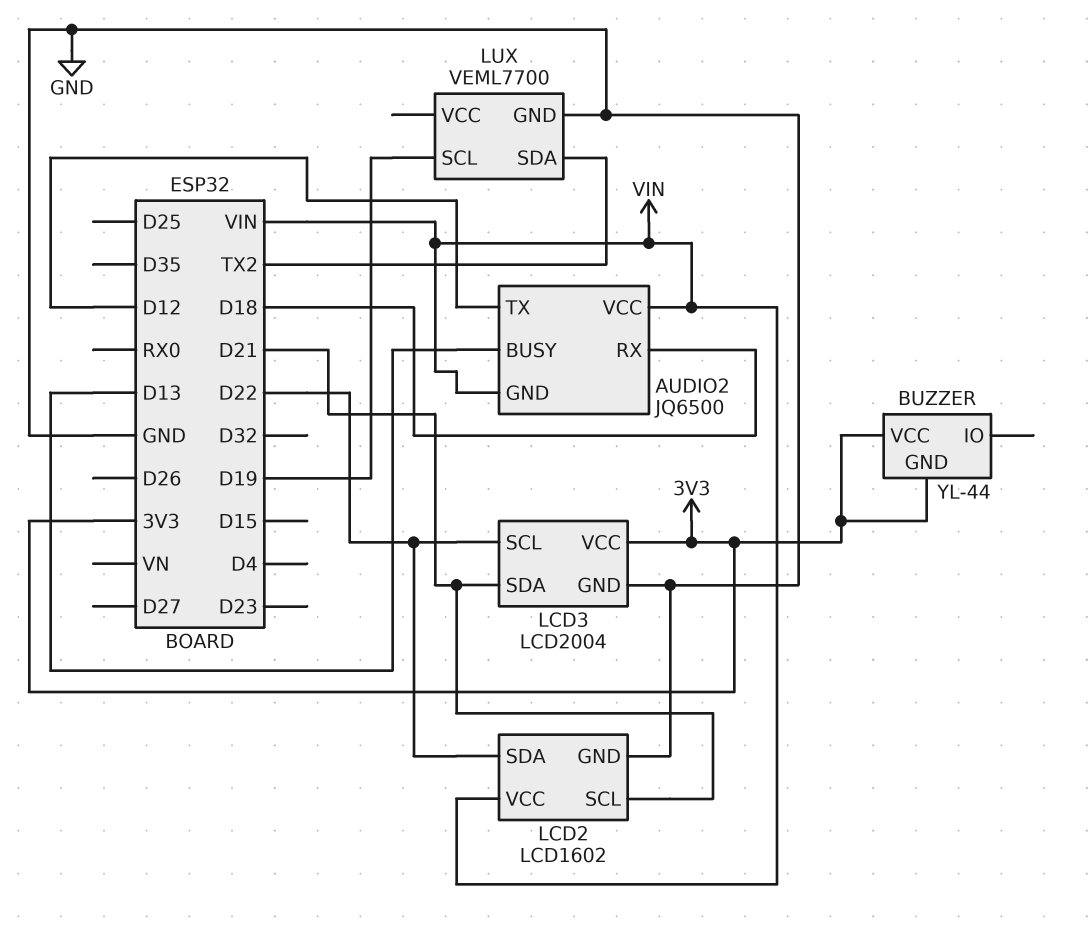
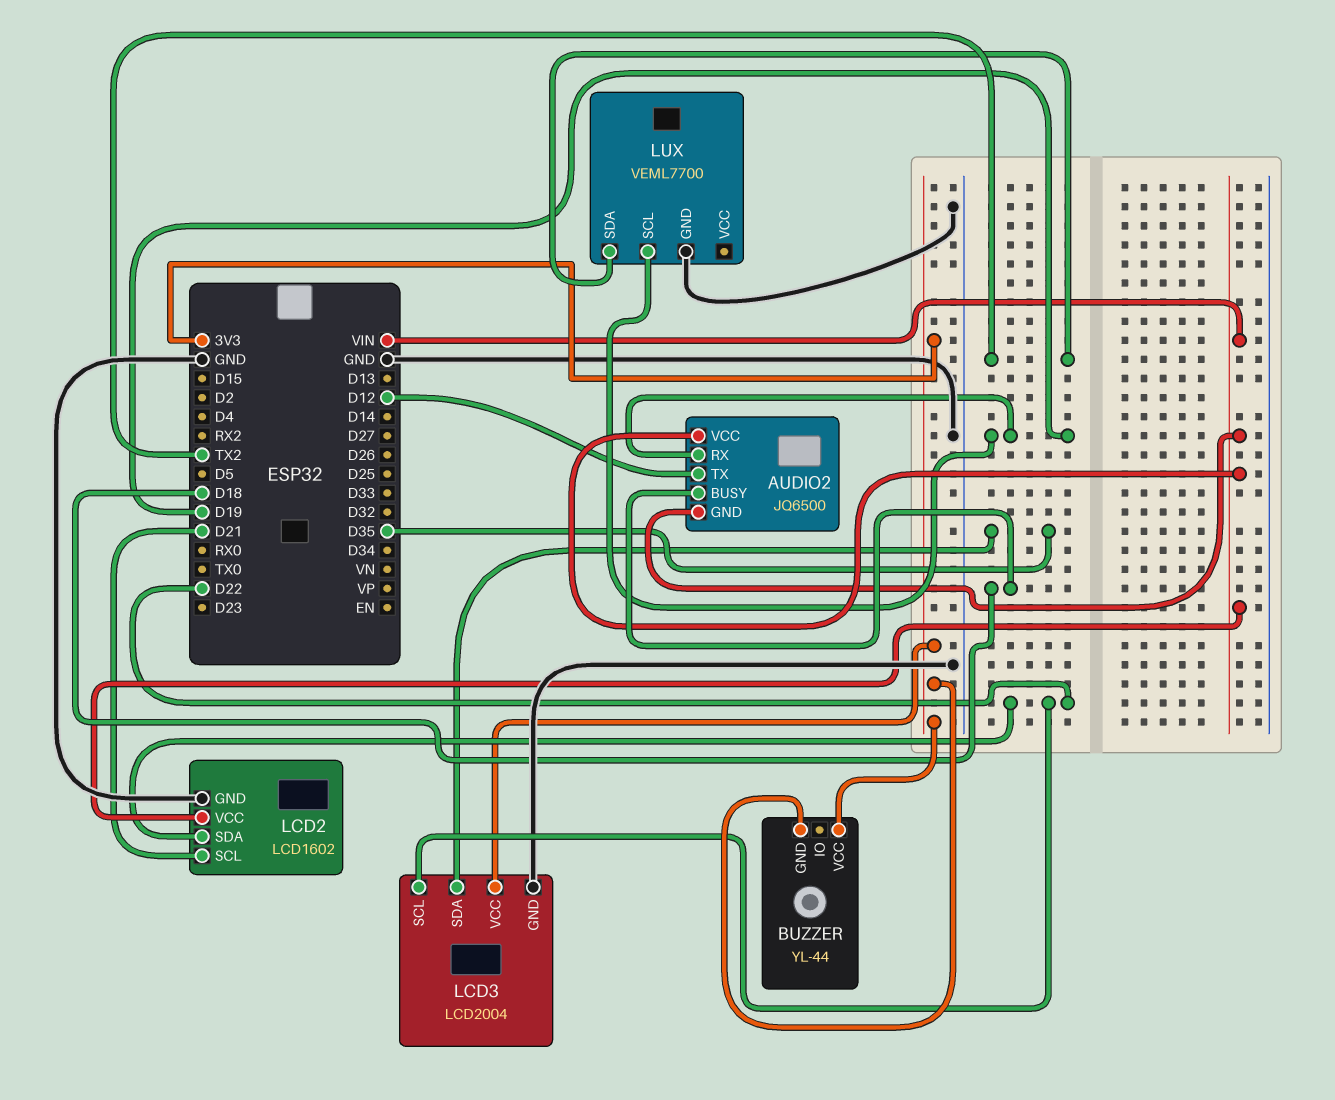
AUDIO2 pin BUSY: D13 -> D18
AUDIO2 pin RX: D18 -> D19
LCD3 pin SDA: D21 -> D35

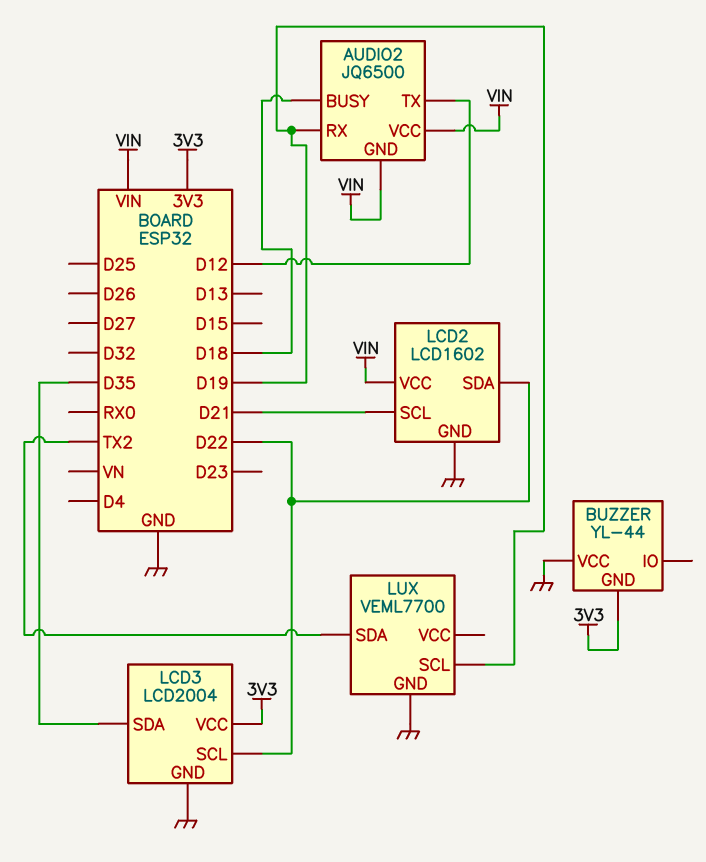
BUZZER pin VCC: 3V3 -> GND

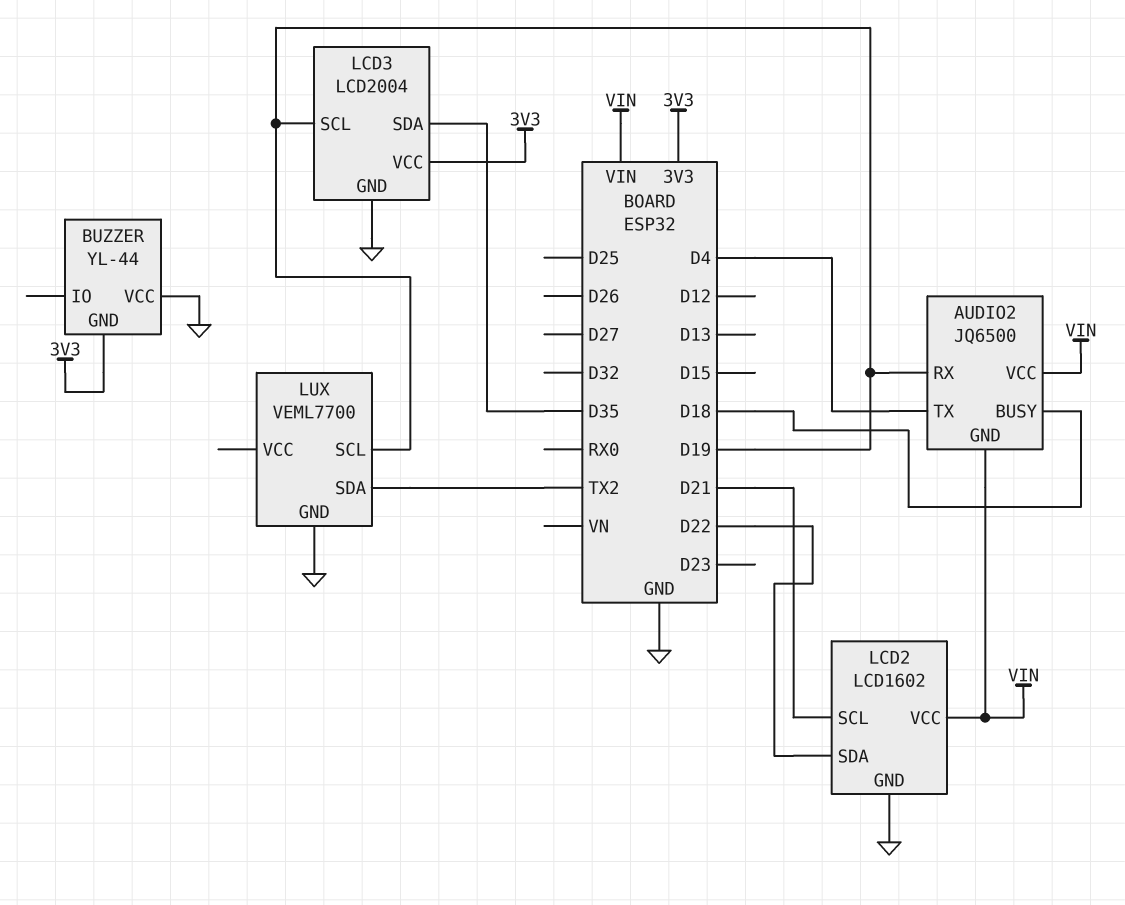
AUDIO2 pin TX: D12 -> D4
LCD3 pin SCL: D22 -> D19

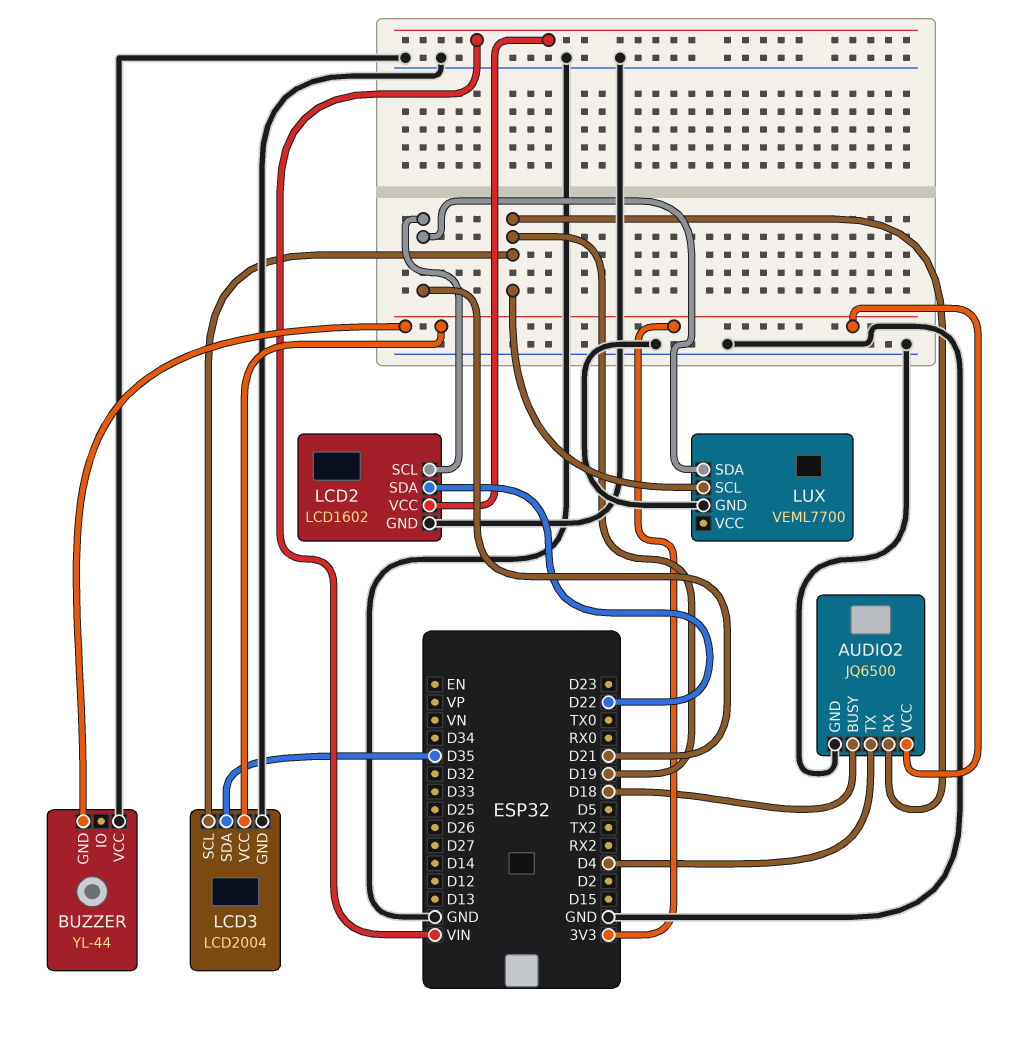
AUDIO2 pin GND: VIN -> GND
AUDIO2 pin VCC: VIN -> 3V3
LUX pin SDA: TX2 -> D21

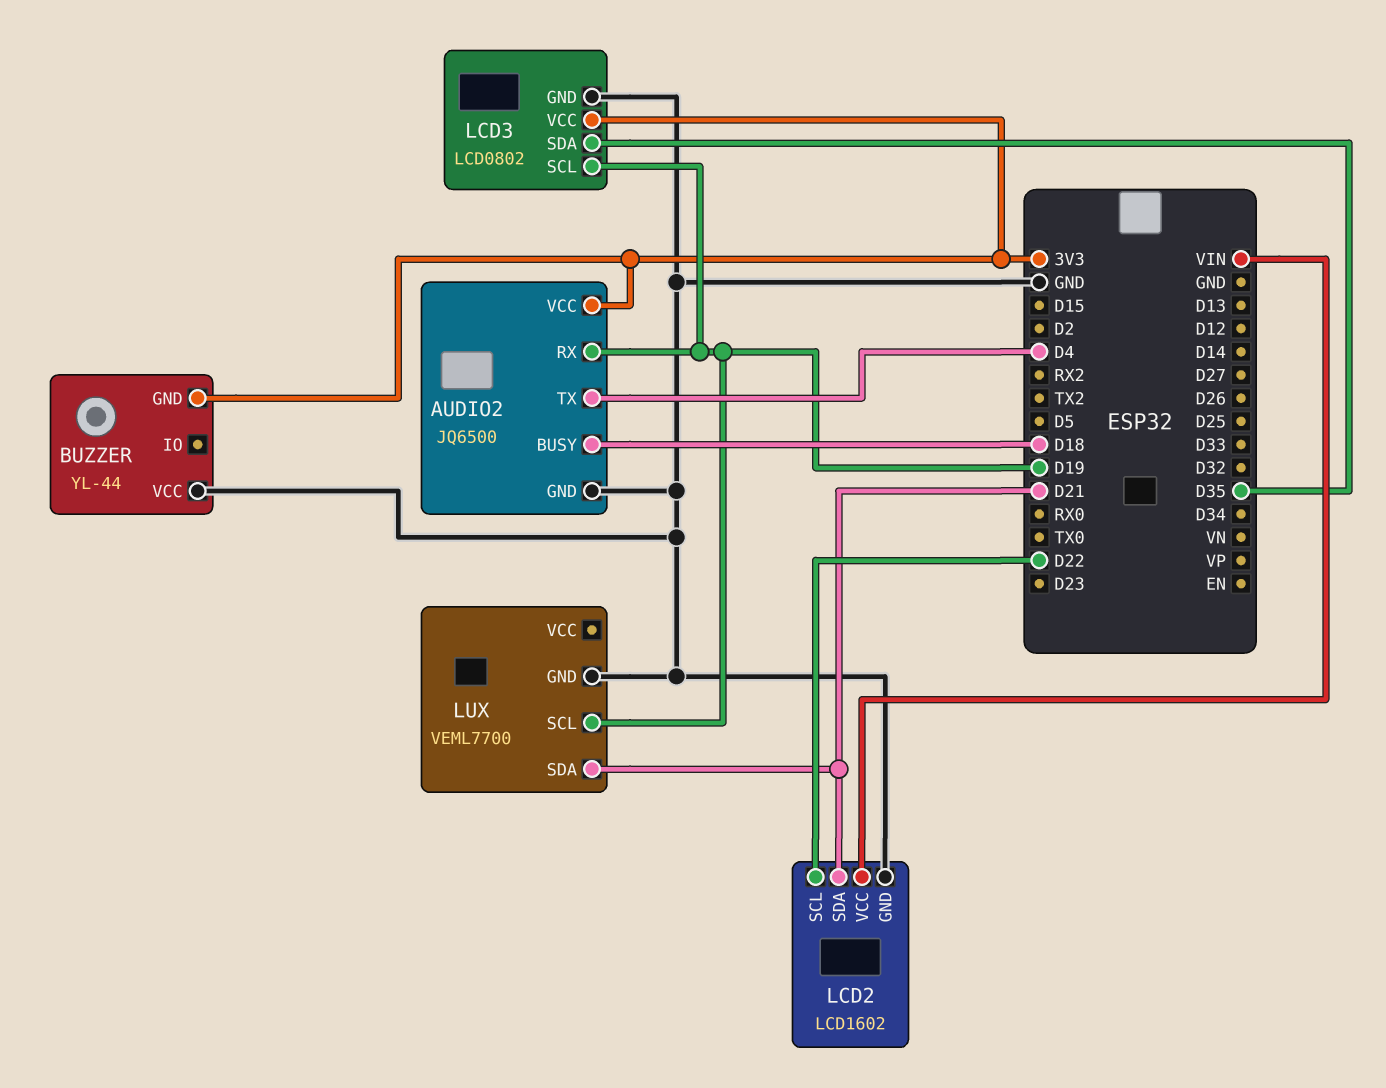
LCD2 pin SCL: D21 -> D22
LCD2 pin SDA: D22 -> D21
LCD3: LCD2004 -> LCD0802

